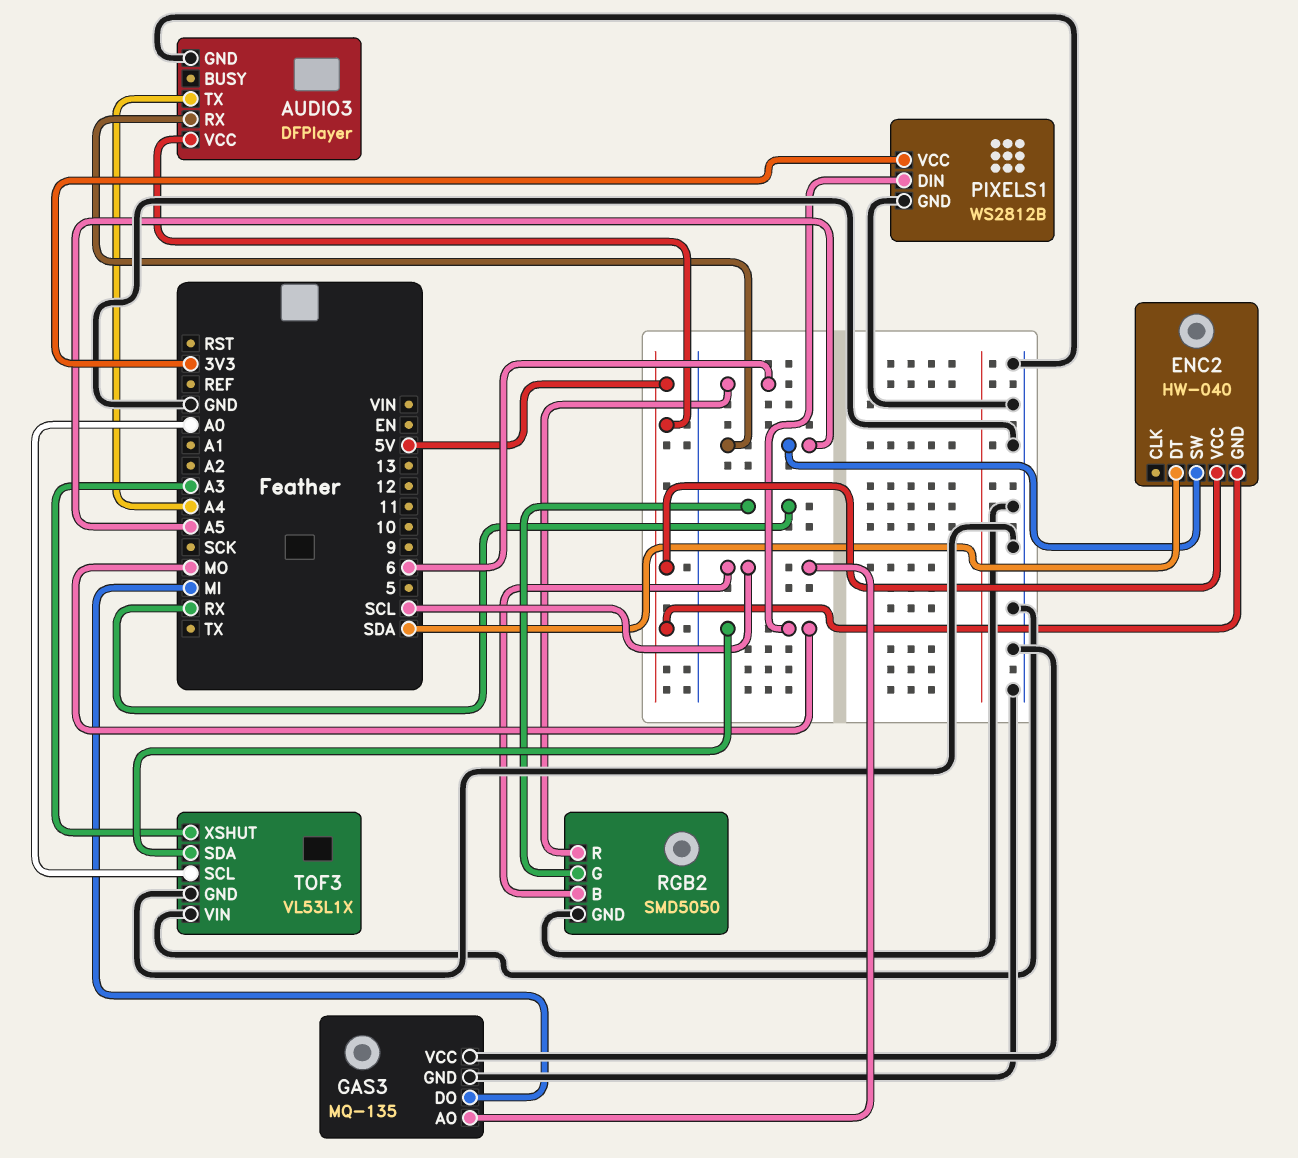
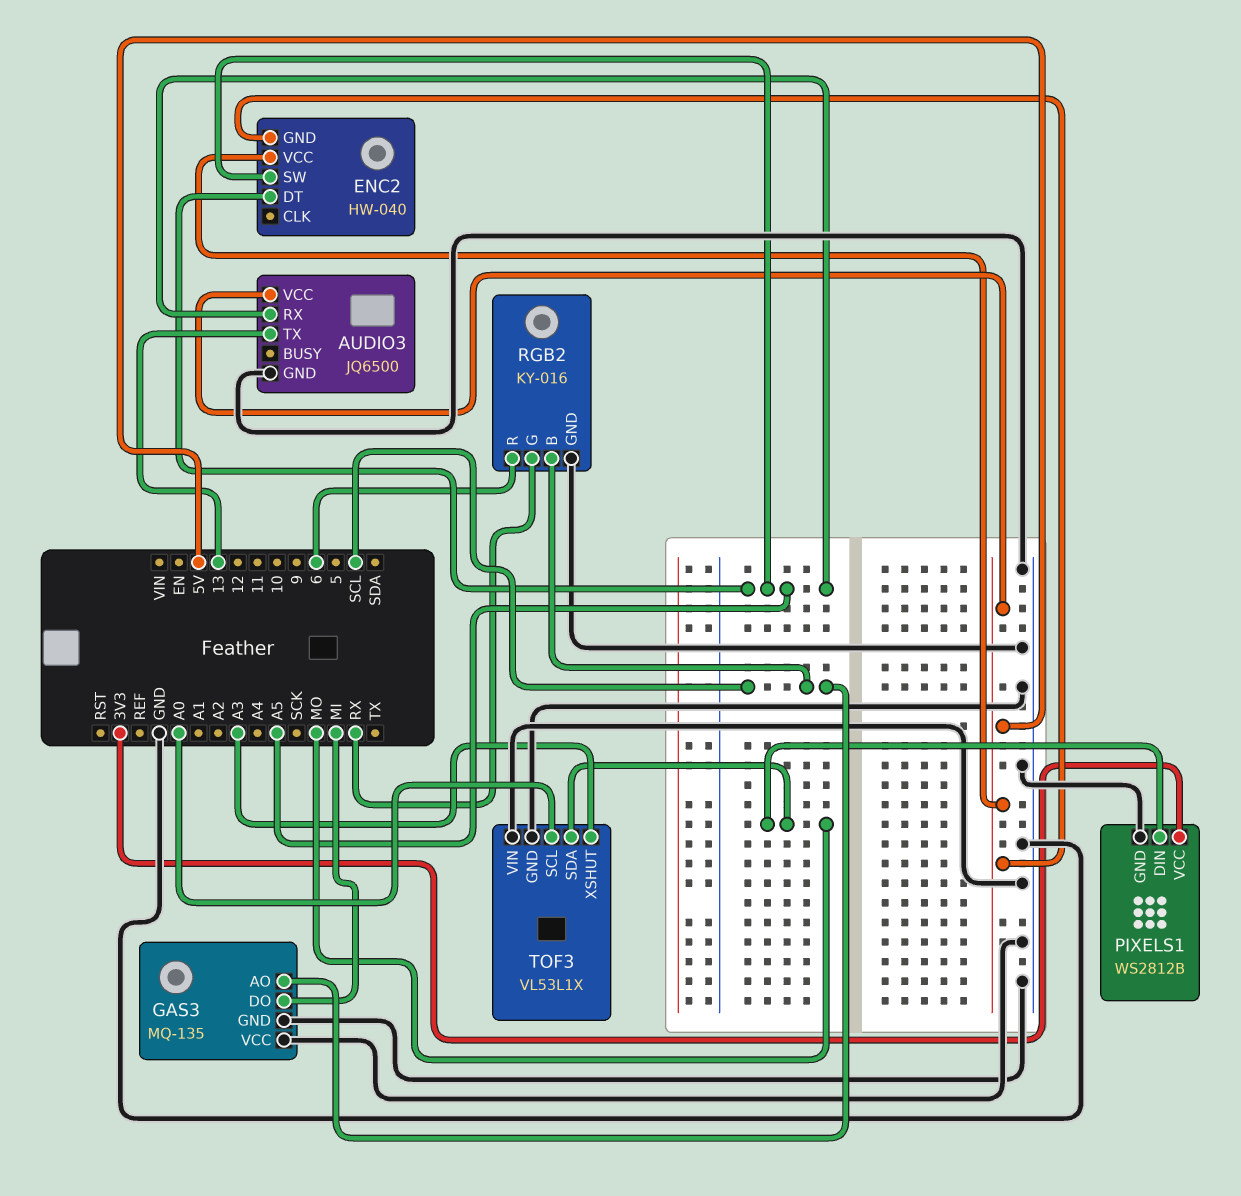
AUDIO3: DFPlayer -> JQ6500
AUDIO3 pin TX: A4 -> 13
ENC2 pin DT: SDA -> A5
RGB2: SMD5050 -> KY-016

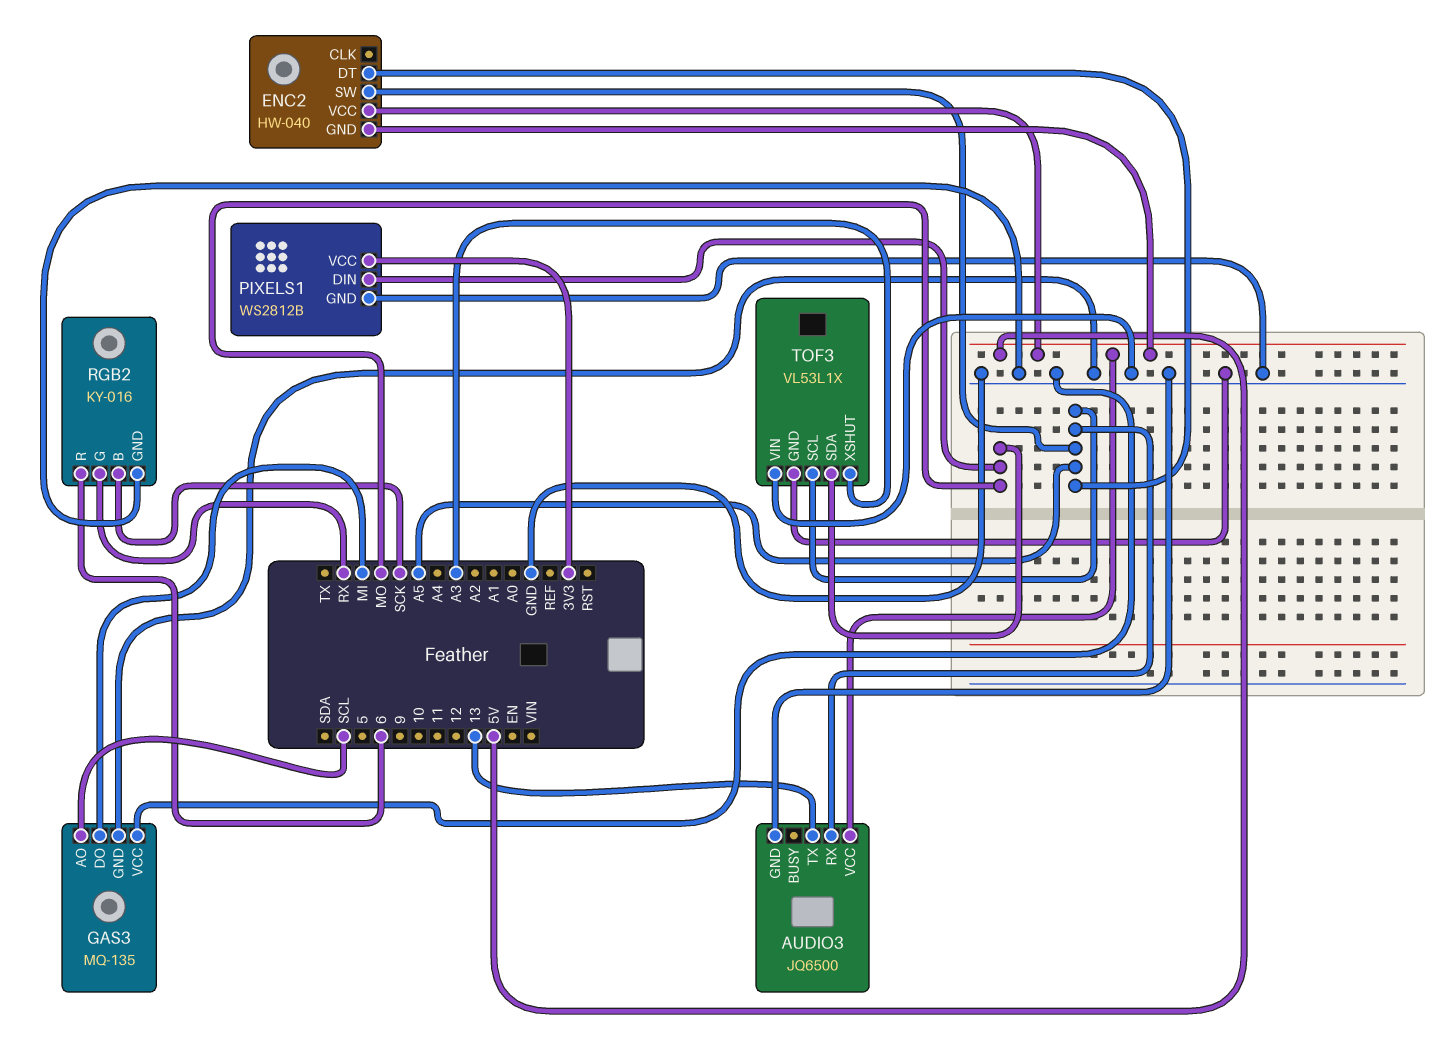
RGB2 pin B: SCL -> SCK
TOF3 pin SCL: A0 -> A5

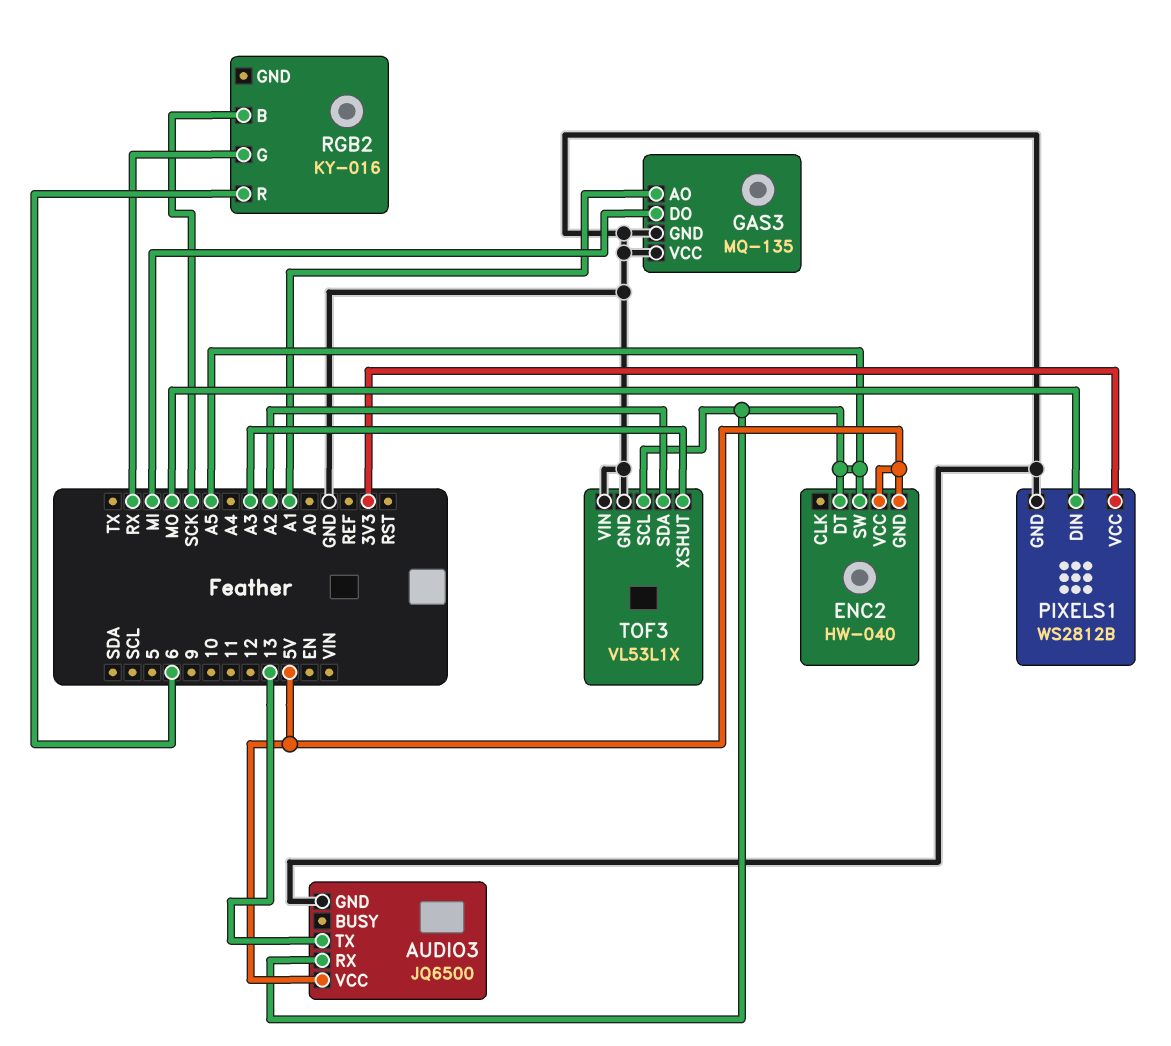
GAS3 pin AO: SCL -> A1
RGB2 pin GND: GND -> none
TOF3 pin SDA: MO -> A2

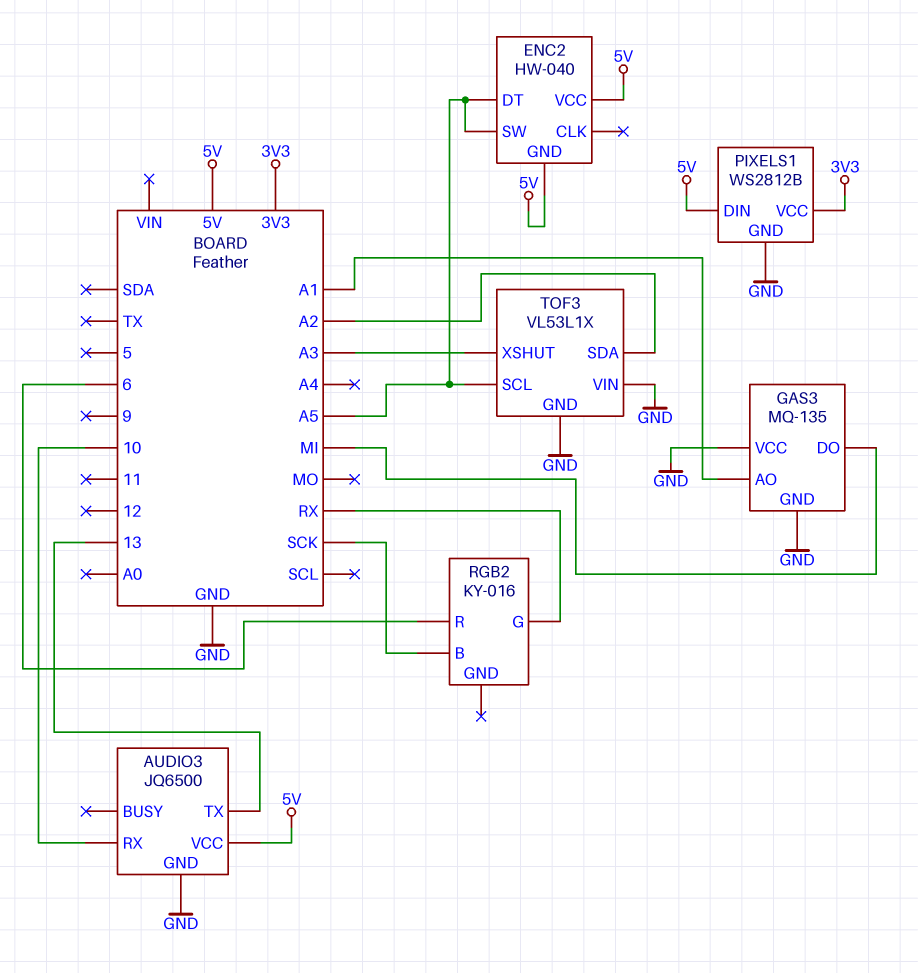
AUDIO3 pin RX: A5 -> 10
PIXELS1 pin DIN: MO -> 5V

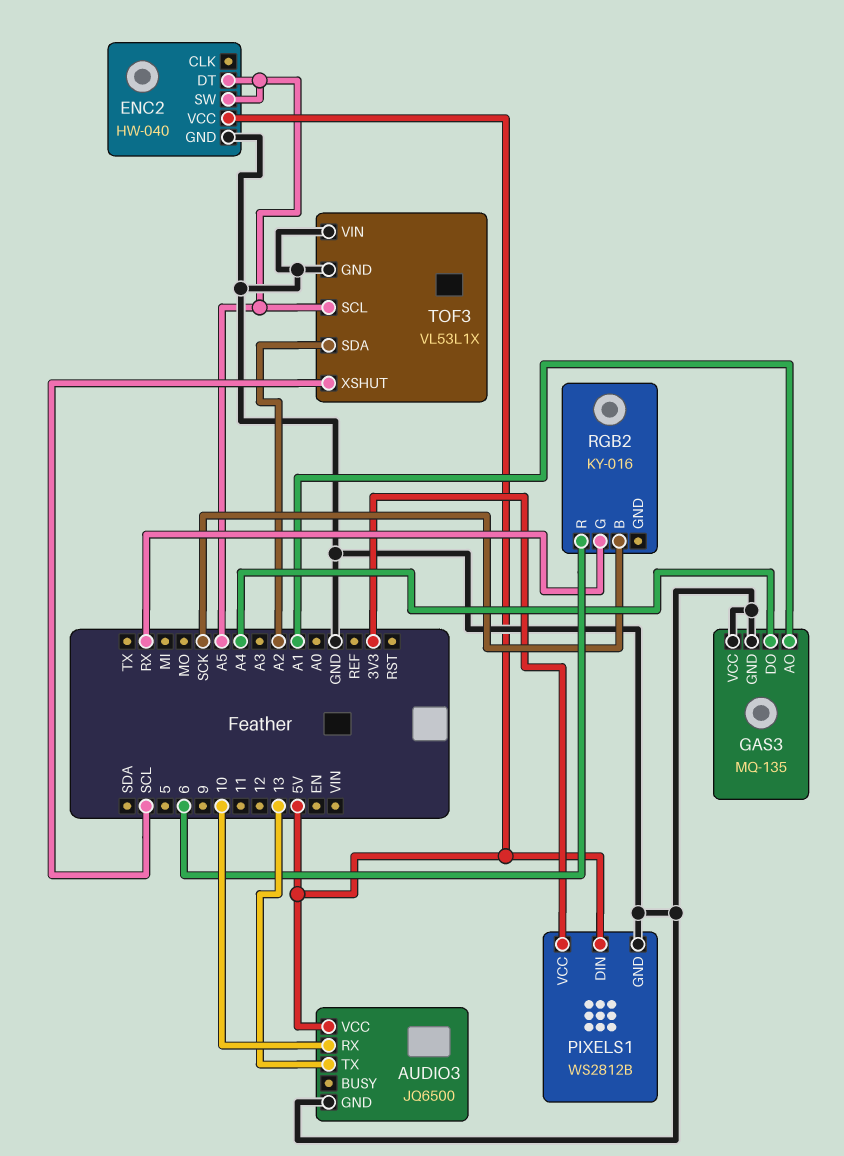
ENC2 pin GND: 5V -> GND
GAS3 pin DO: MI -> A4
TOF3 pin XSHUT: A3 -> SCL

